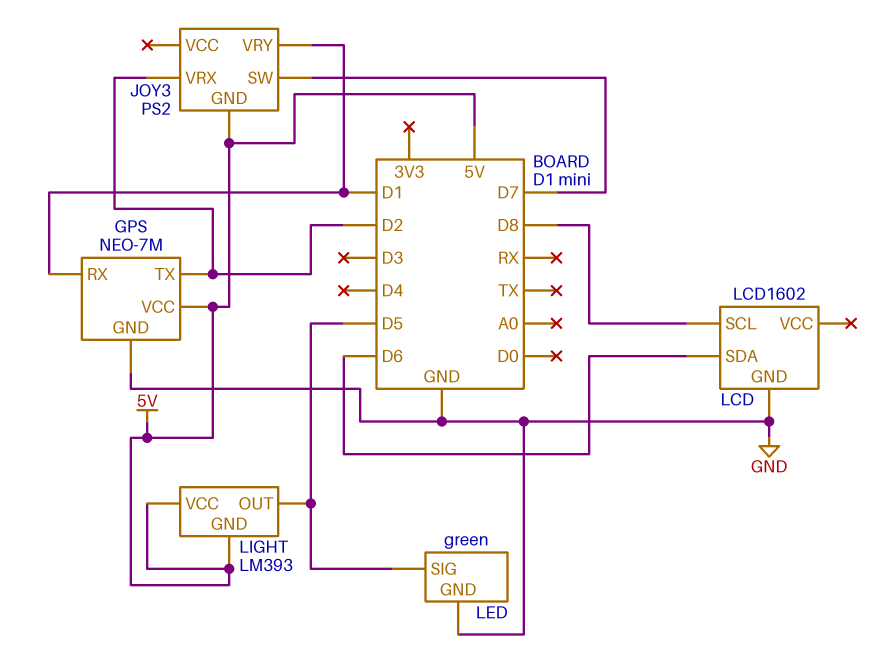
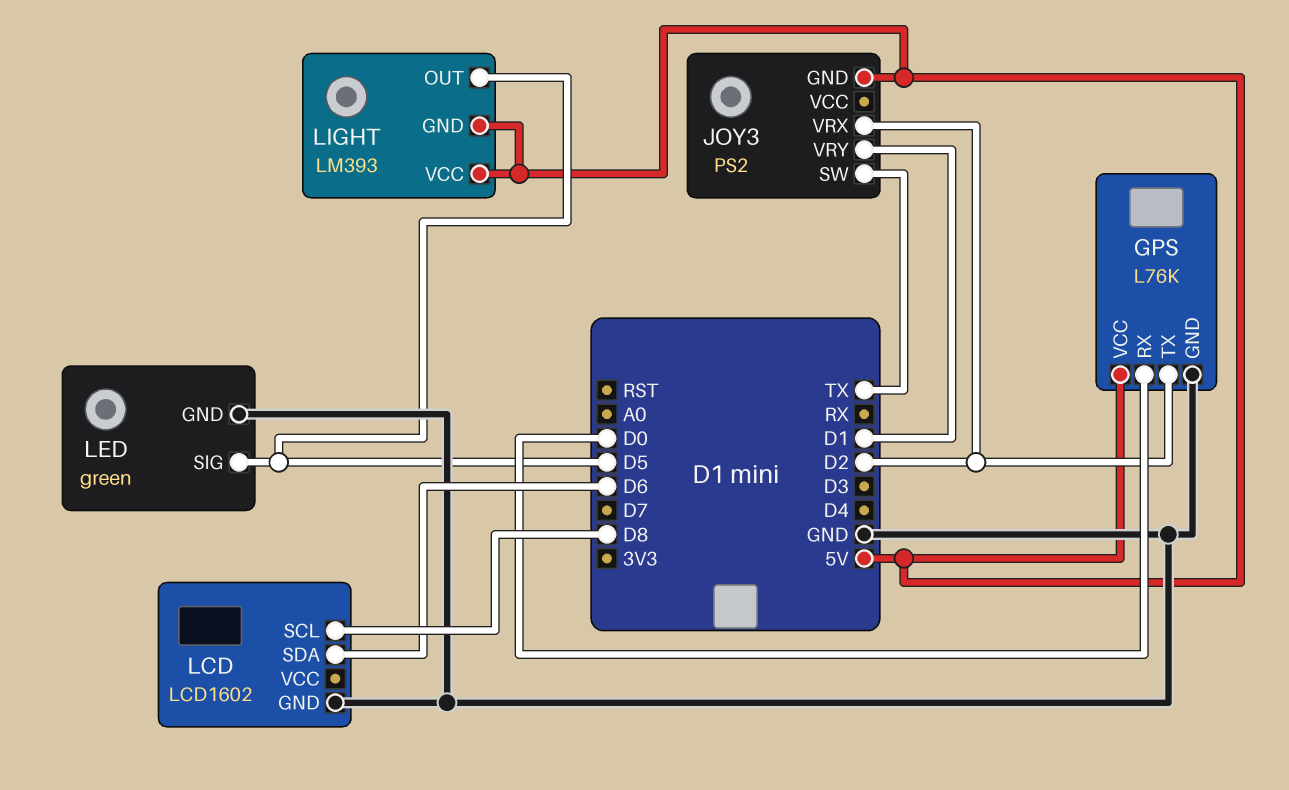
GPS: NEO-7M -> L76K
GPS pin RX: D1 -> D0
JOY3 pin SW: D7 -> TX

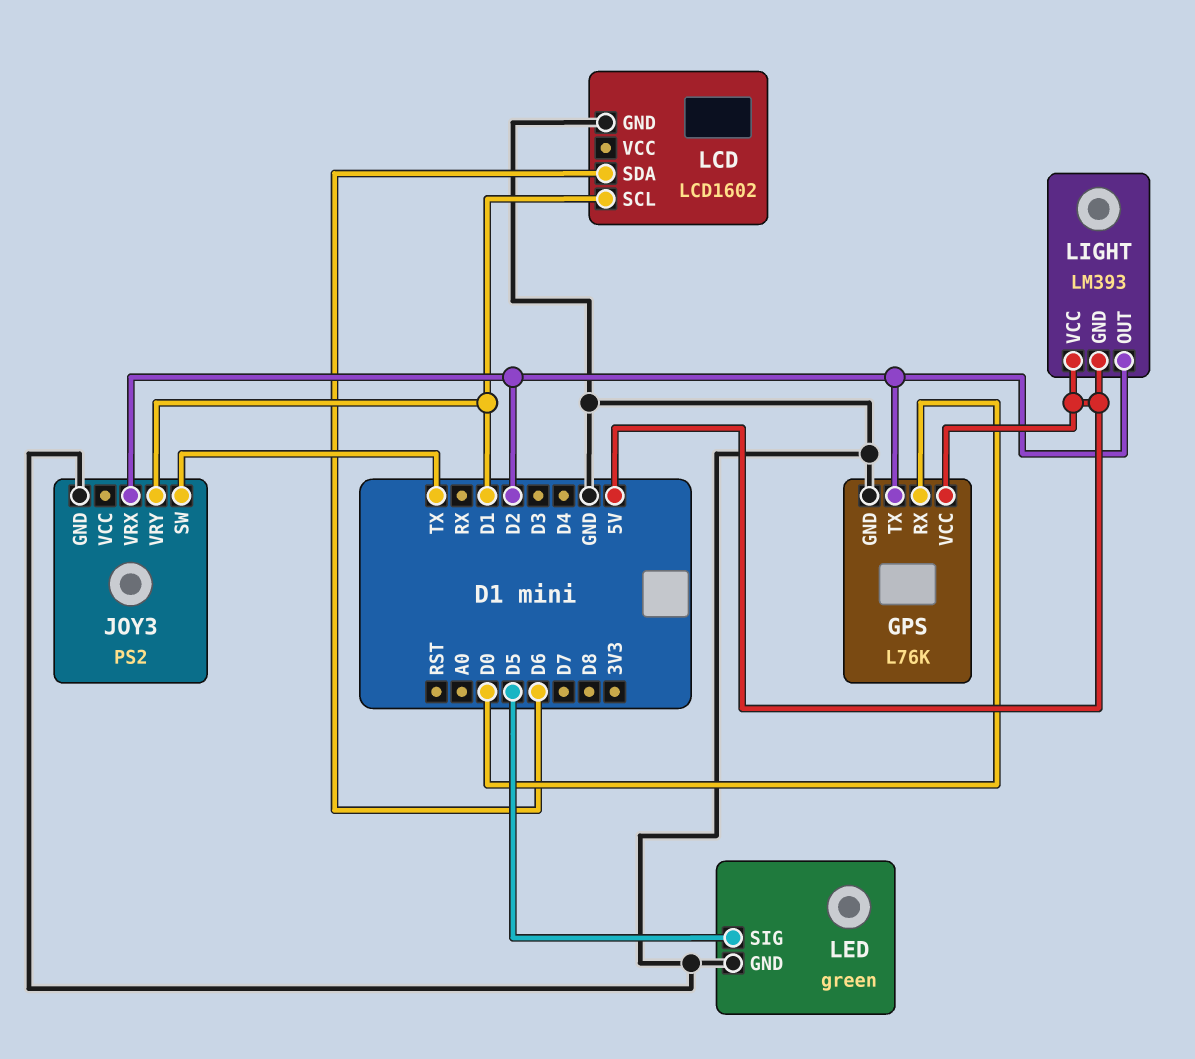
JOY3 pin GND: 5V -> GND
LCD pin SCL: D8 -> D1
LIGHT pin OUT: D5 -> D2

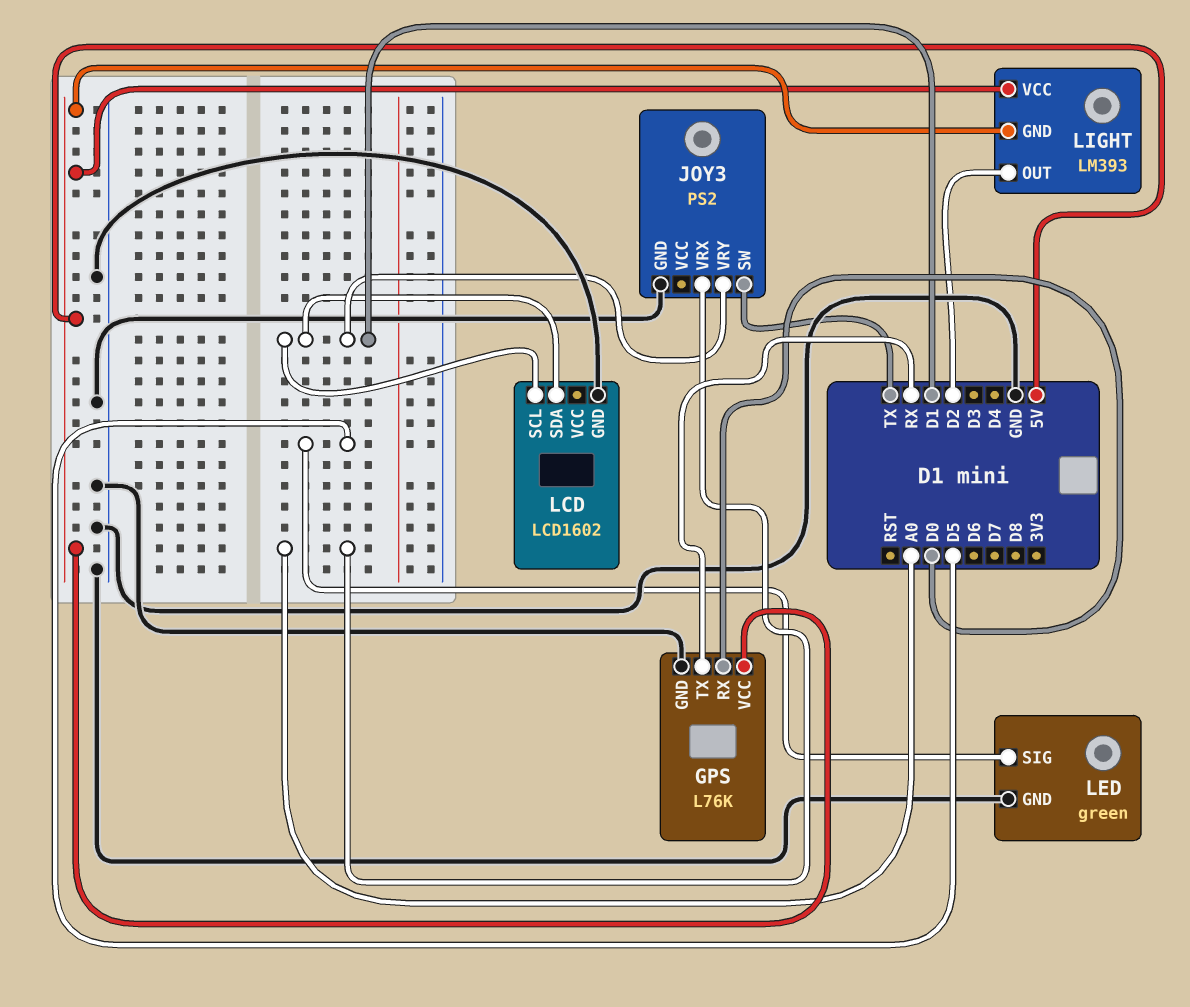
GPS pin TX: D2 -> RX
JOY3 pin VRX: D2 -> A0
LCD pin SDA: D6 -> D1

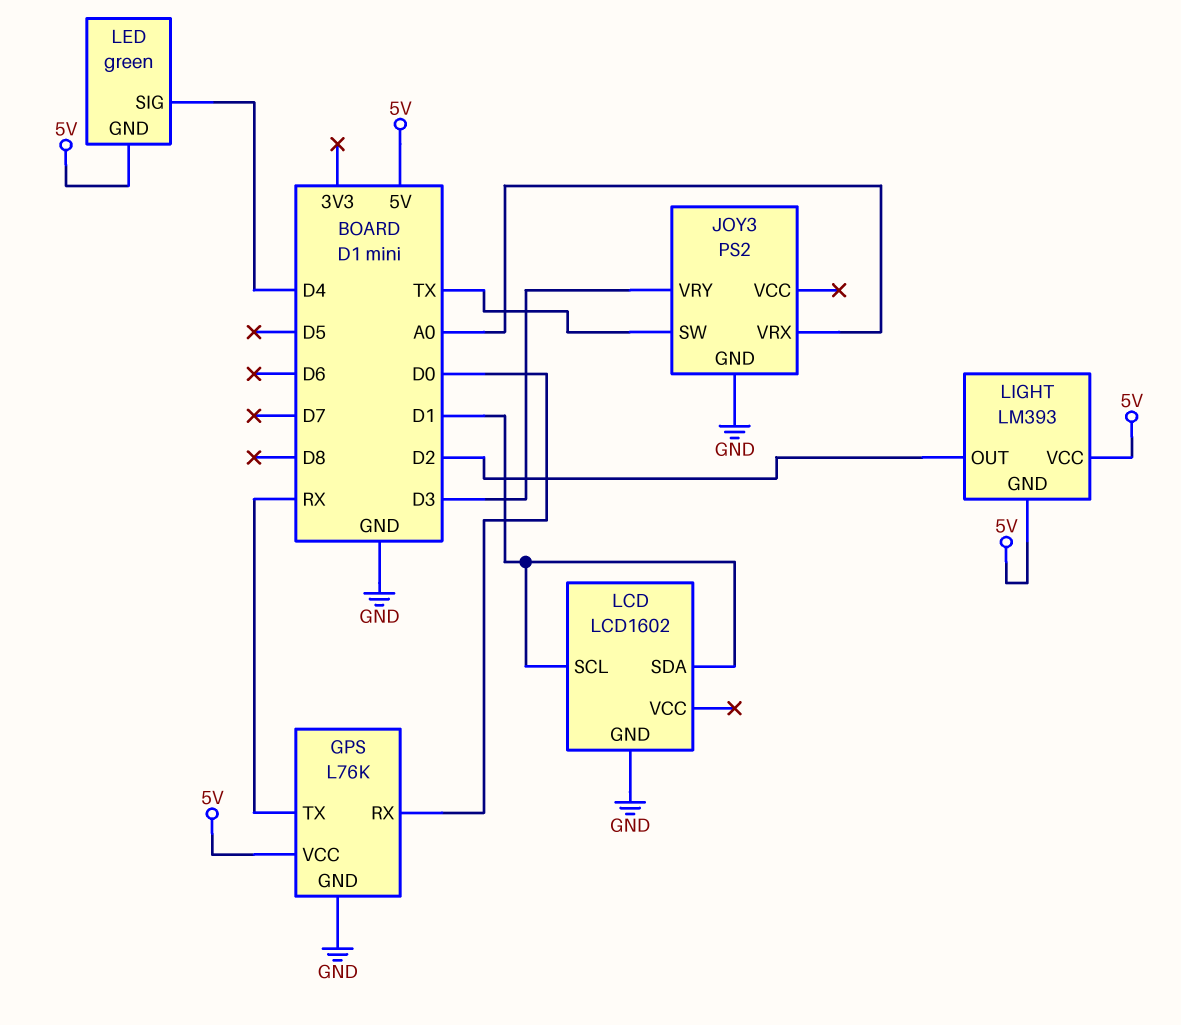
JOY3 pin VRY: D1 -> D3
LED pin GND: GND -> 5V
LED pin SIG: D5 -> D4

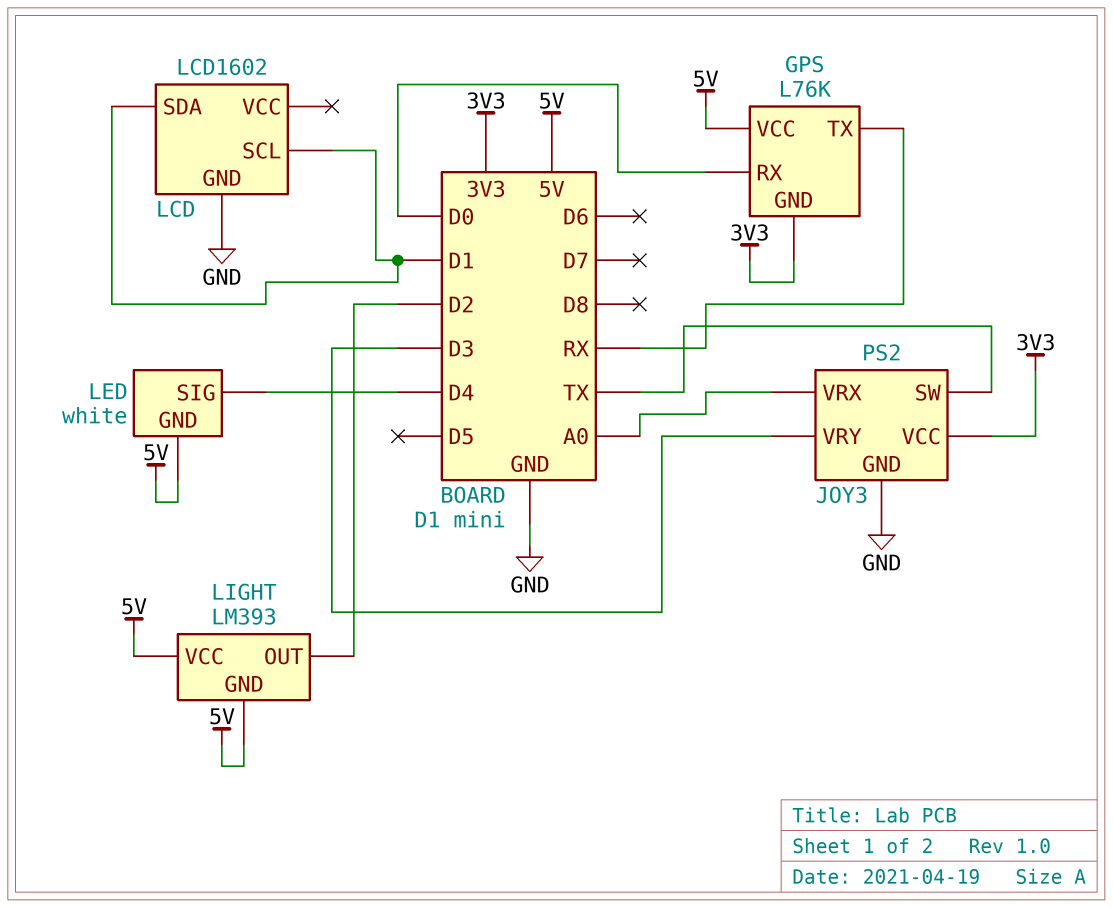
GPS pin GND: GND -> 3V3
JOY3 pin VCC: none -> 3V3
LED: green -> white

